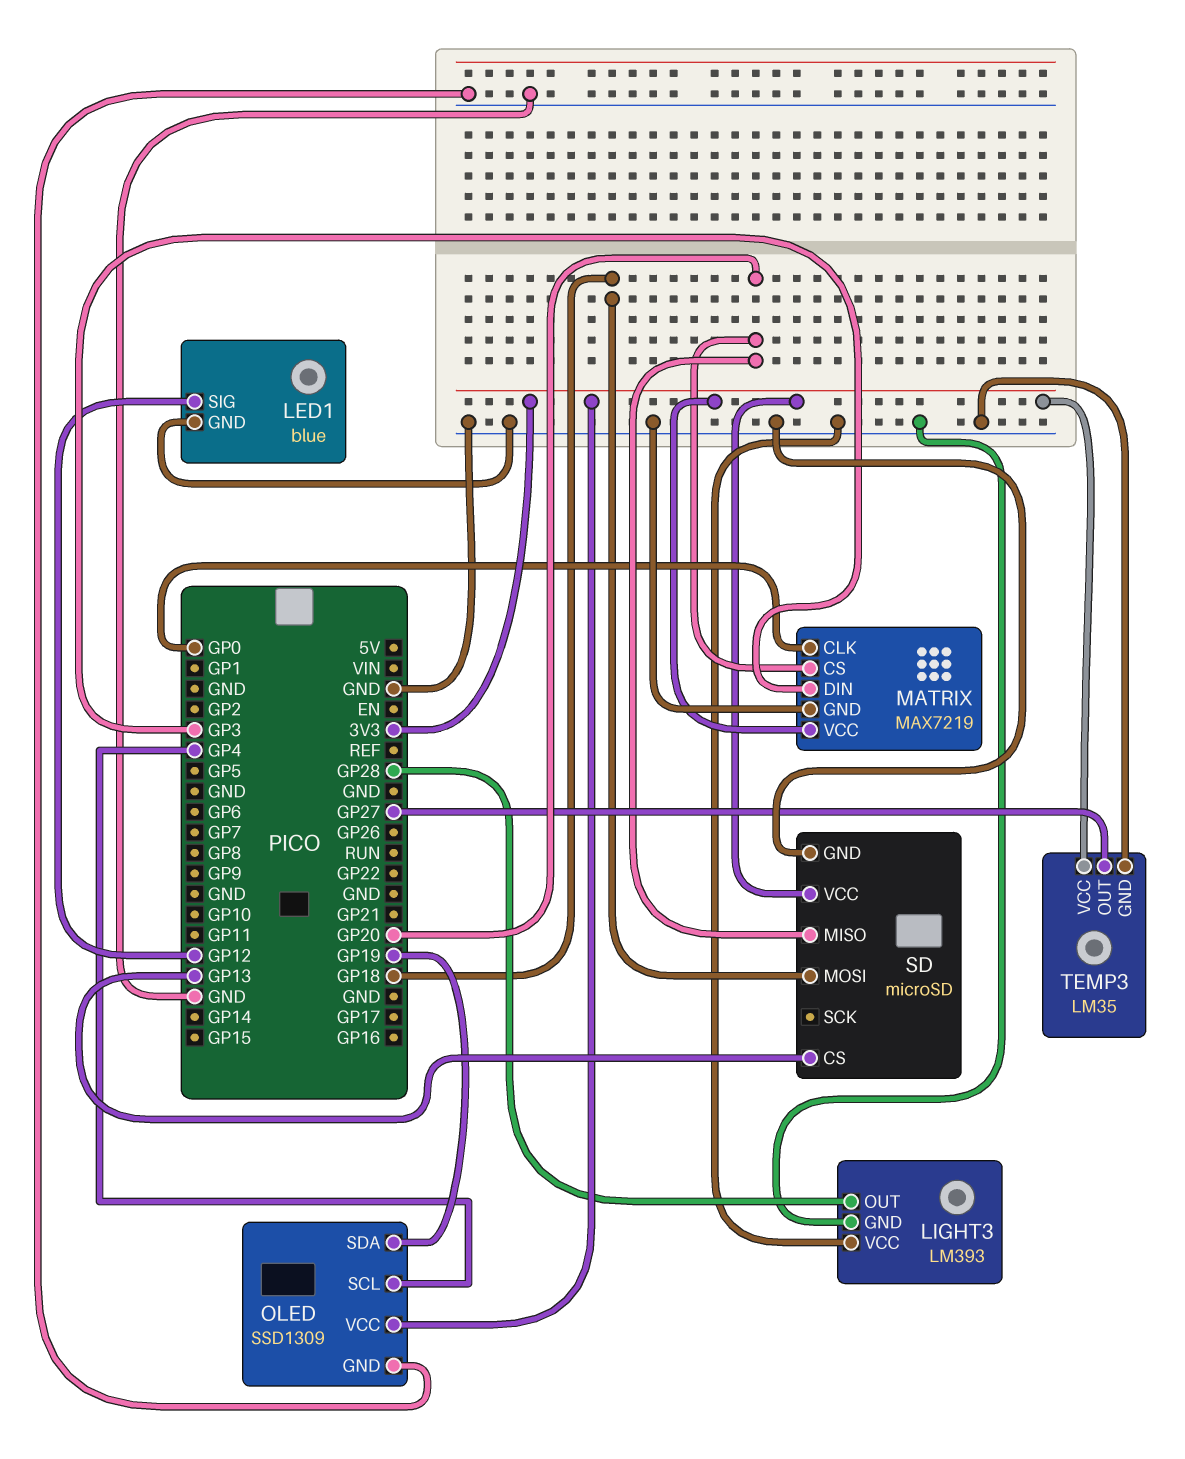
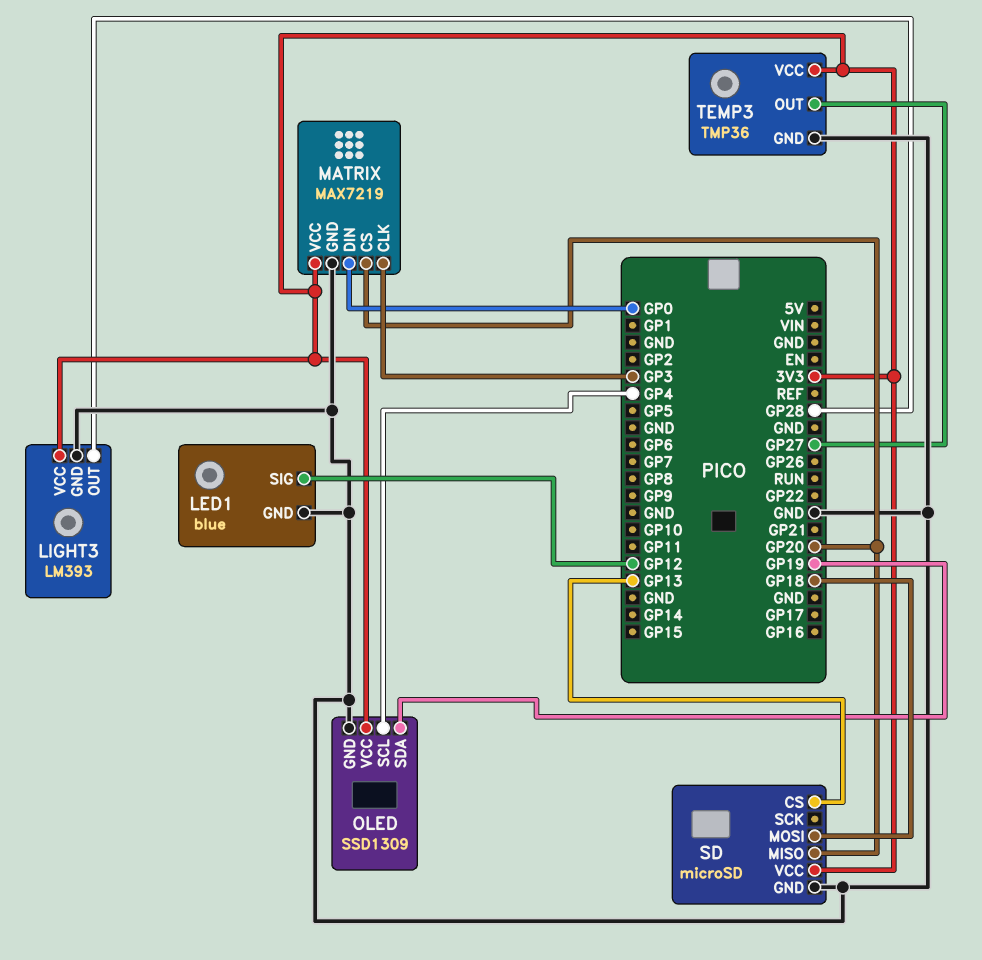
LIGHT3 pin VCC: GND -> 3V3
MATRIX pin CLK: GP0 -> GP3
MATRIX pin DIN: GP3 -> GP0
TEMP3: LM35 -> TMP36

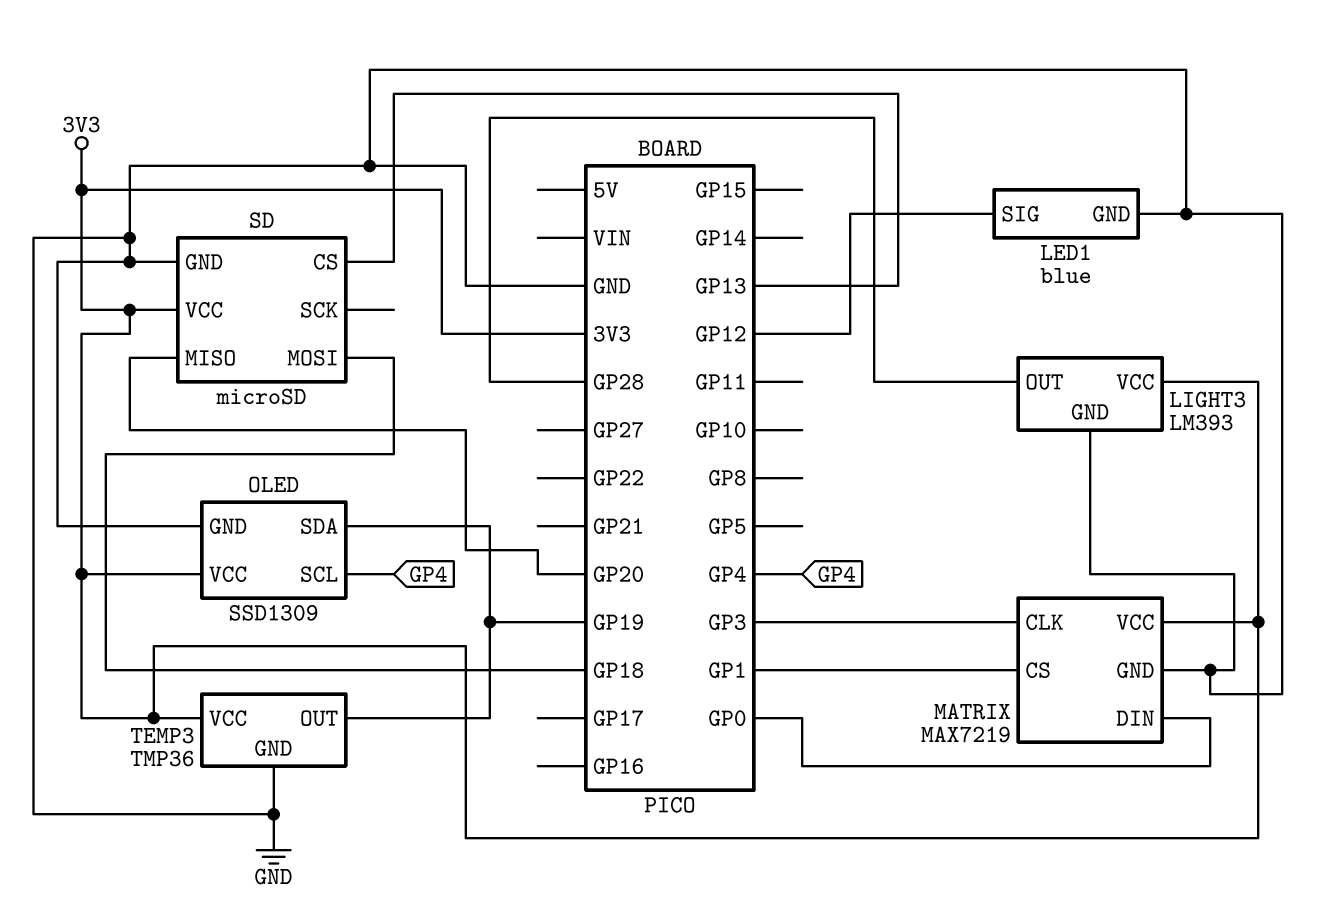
MATRIX pin CS: GP20 -> GP1
TEMP3 pin OUT: GP27 -> GP19

